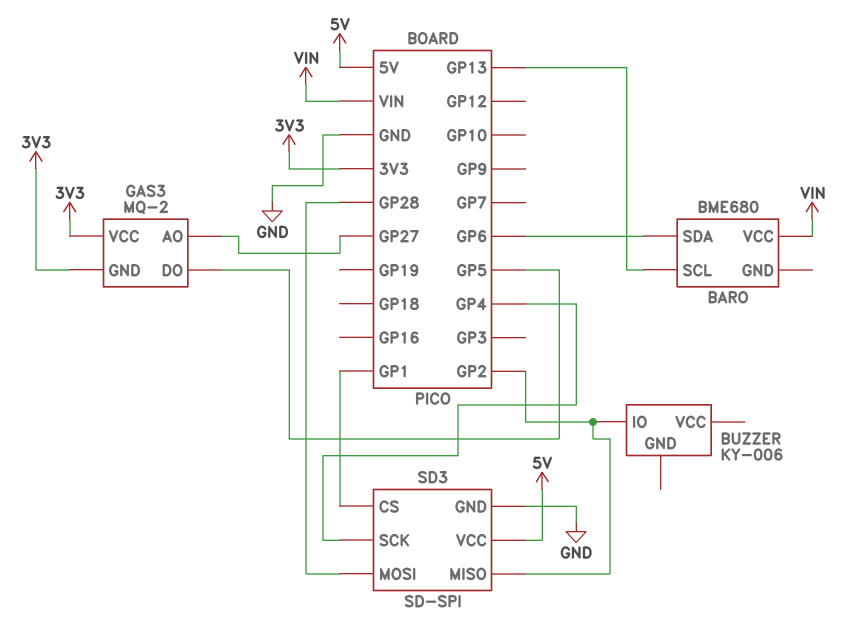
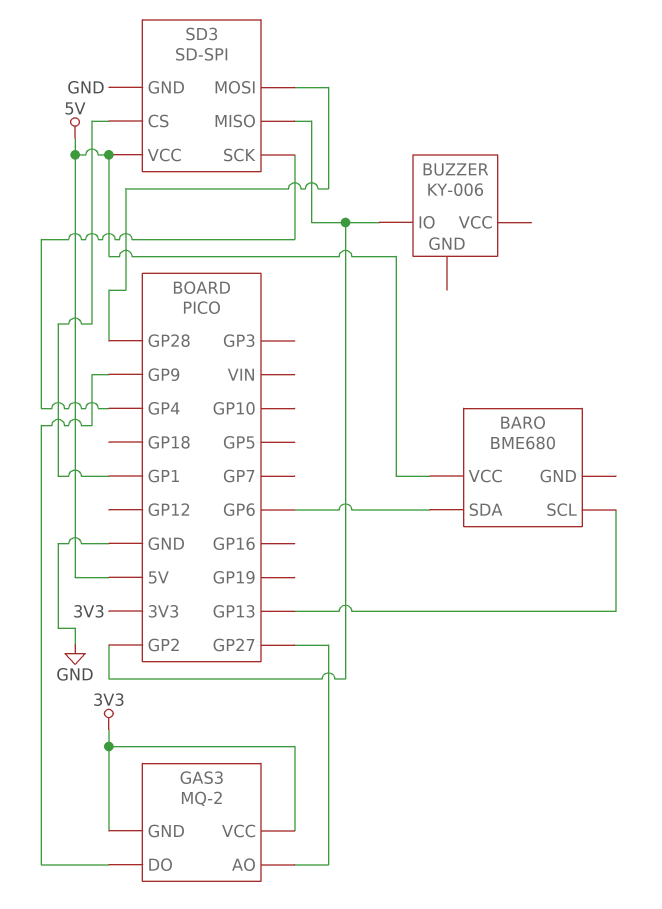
BARO pin VCC: VIN -> 5V
GAS3 pin DO: GP5 -> GP9

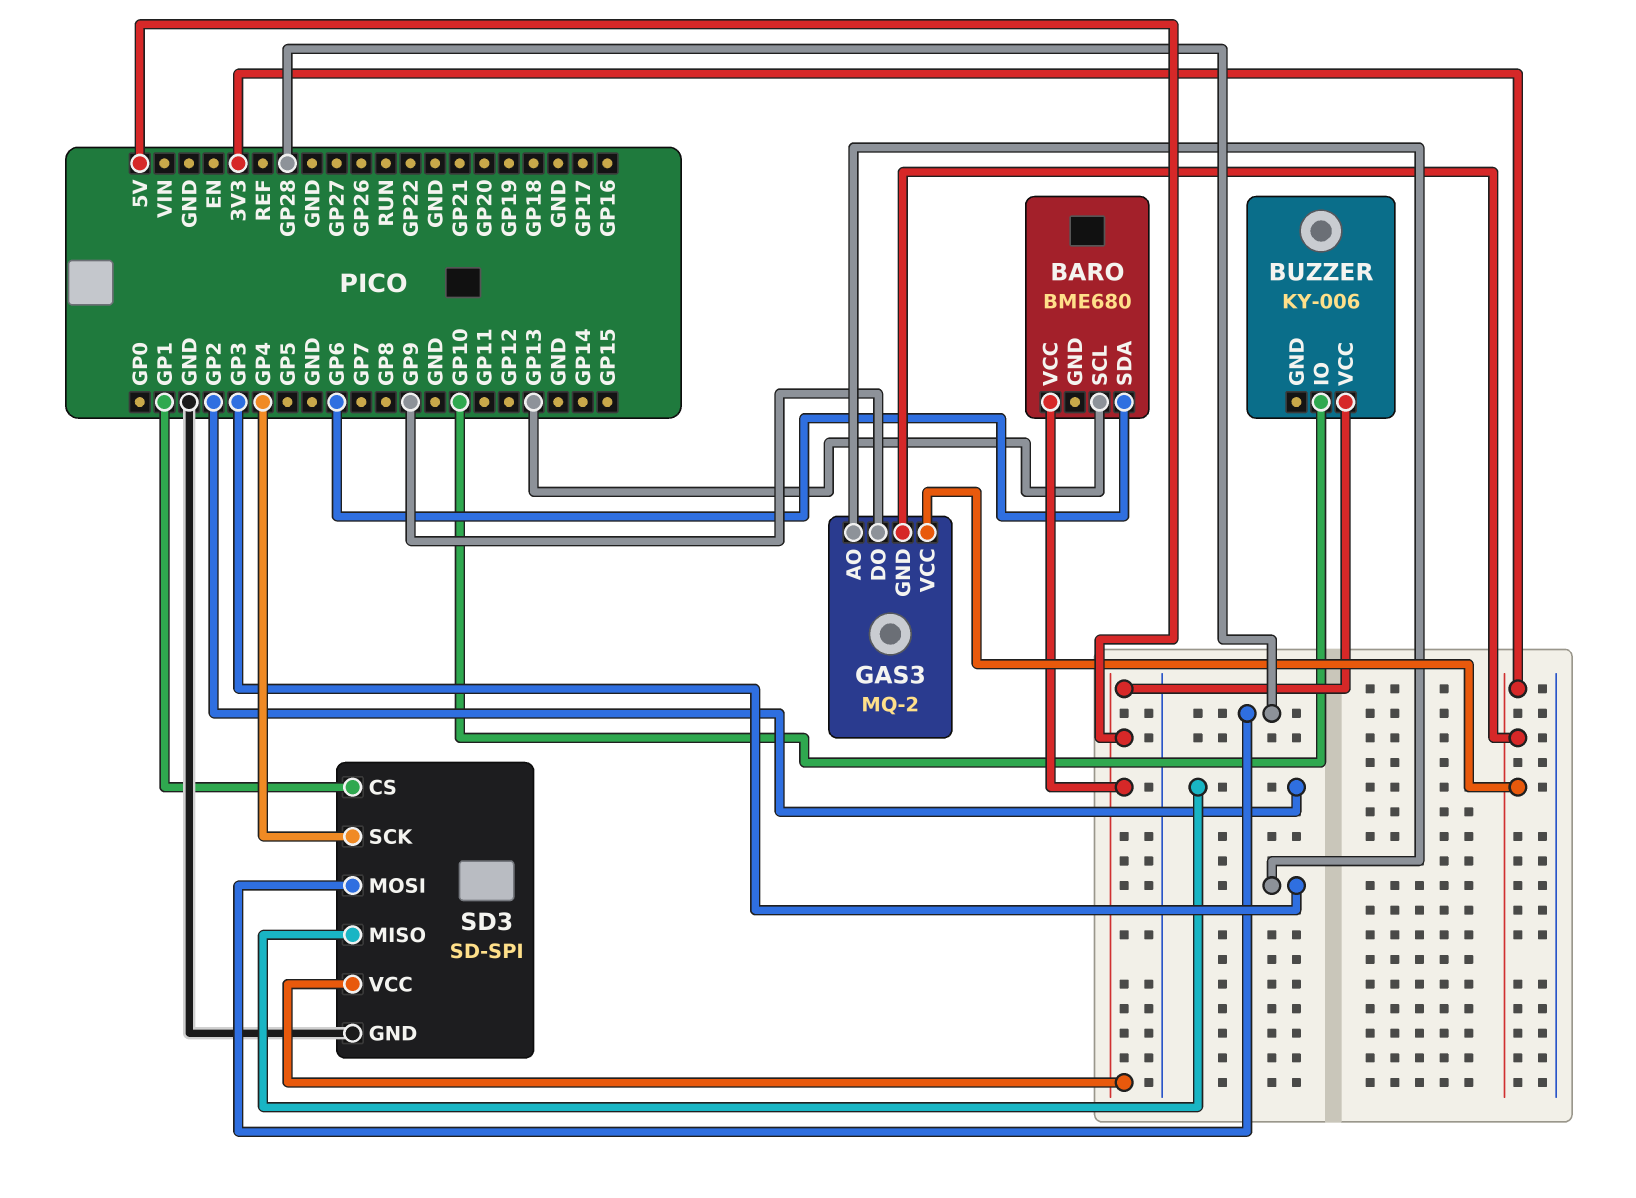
BUZZER pin IO: GP2 -> GP10
BUZZER pin VCC: none -> 5V
GAS3 pin AO: GP27 -> GP3

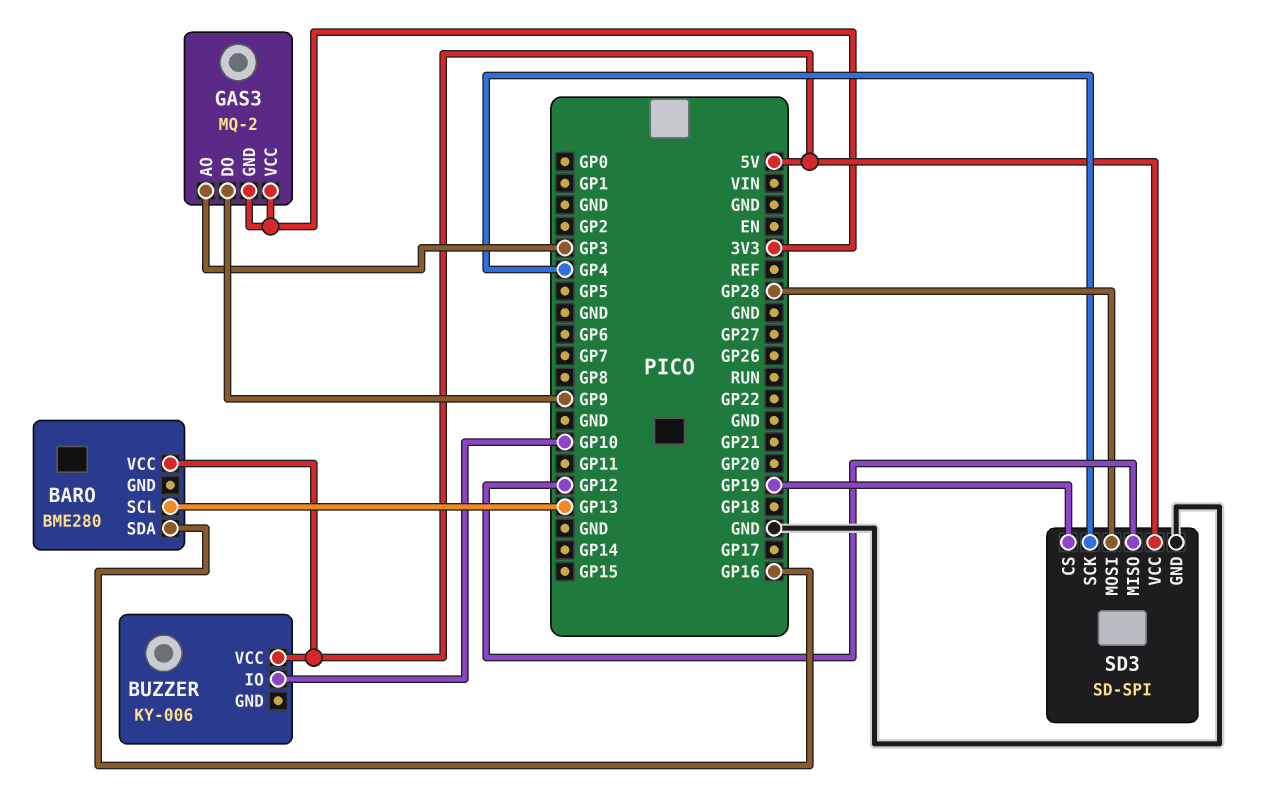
BARO: BME680 -> BME280
BARO pin SDA: GP6 -> GP16
SD3 pin CS: GP1 -> GP19
SD3 pin MISO: GP2 -> GP12

